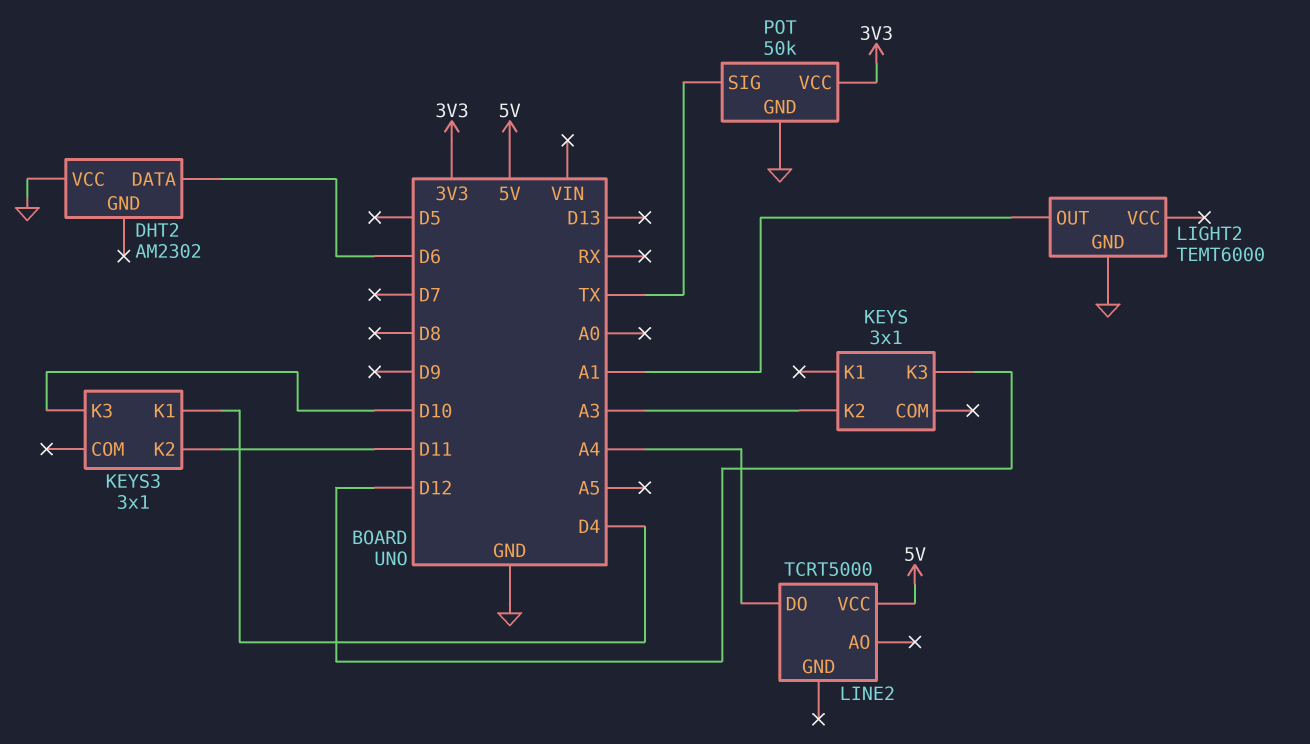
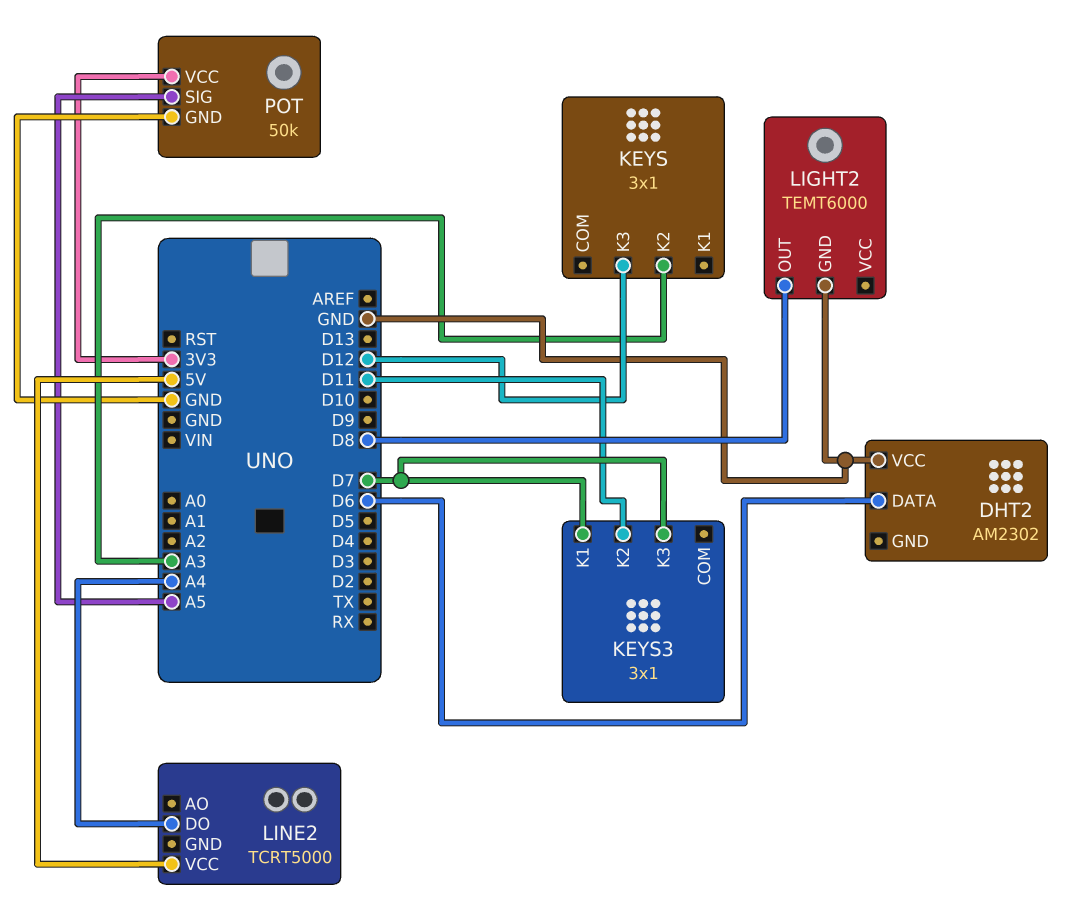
KEYS3 pin K1: D4 -> D7
KEYS3 pin K3: D10 -> D7
LIGHT2 pin OUT: A1 -> D8
POT pin SIG: TX -> A5

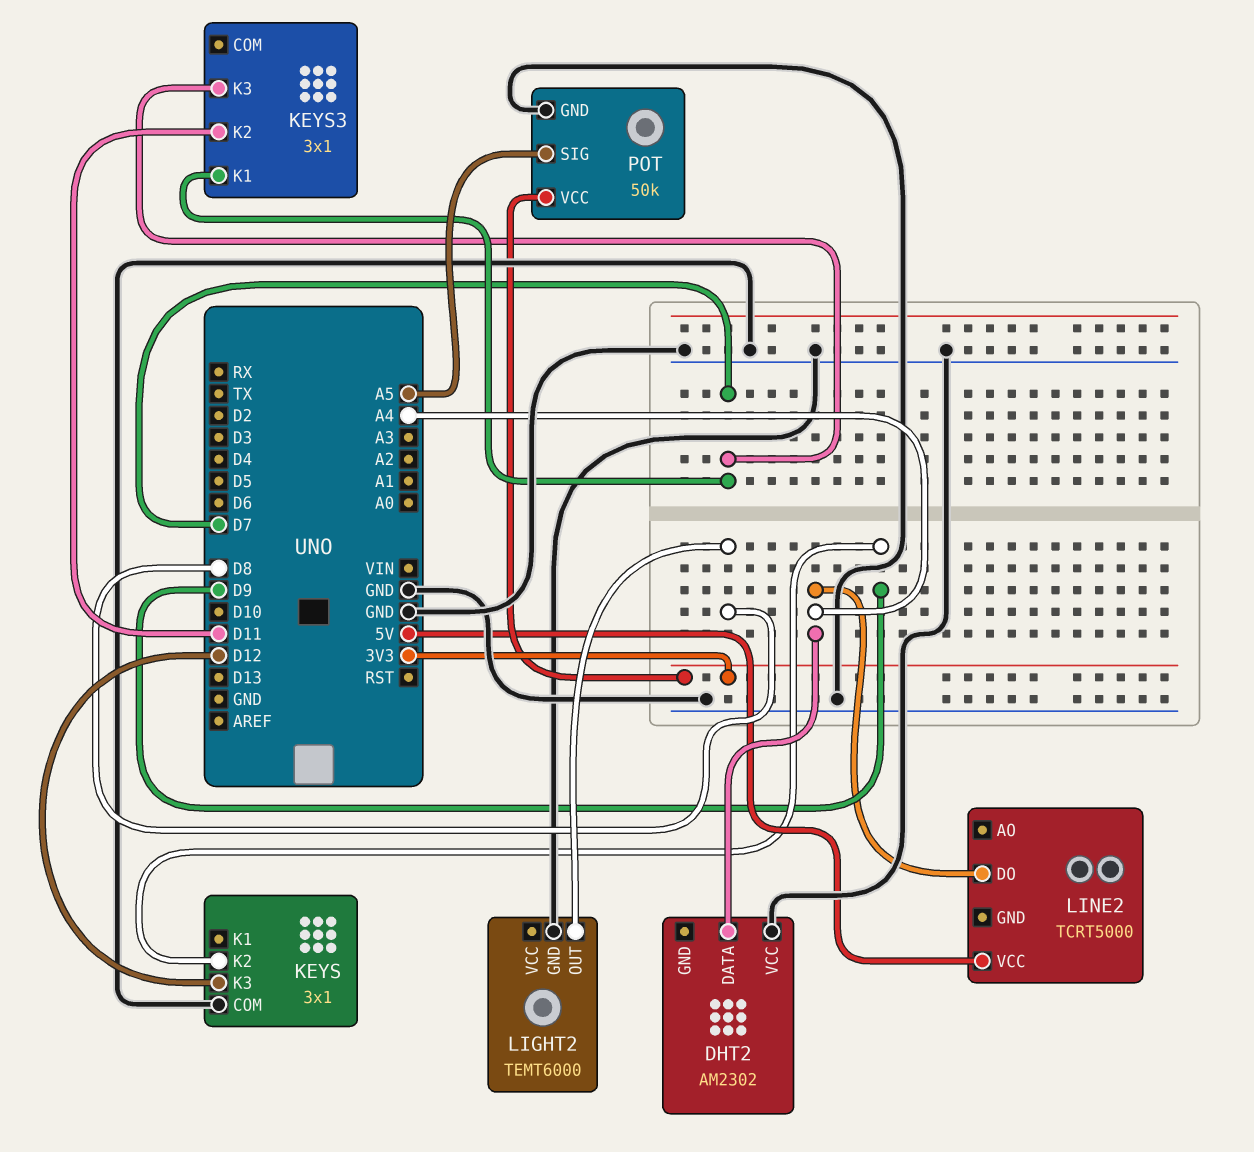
DHT2 pin DATA: D6 -> A4
KEYS pin COM: none -> GND
KEYS pin K2: A3 -> D9

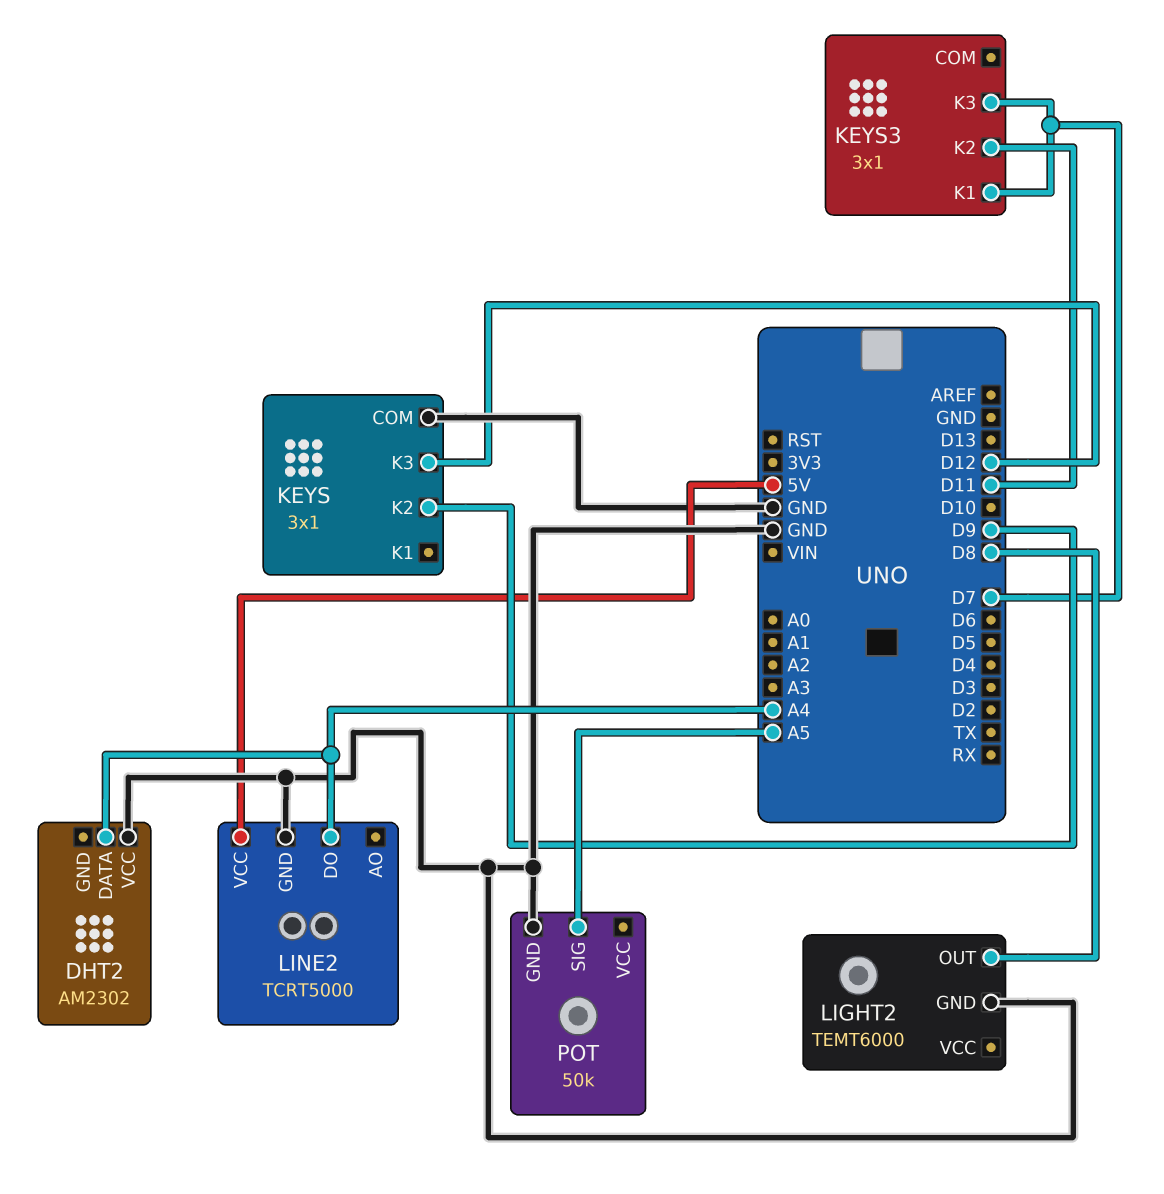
LINE2 pin GND: none -> GND
POT pin VCC: 3V3 -> none

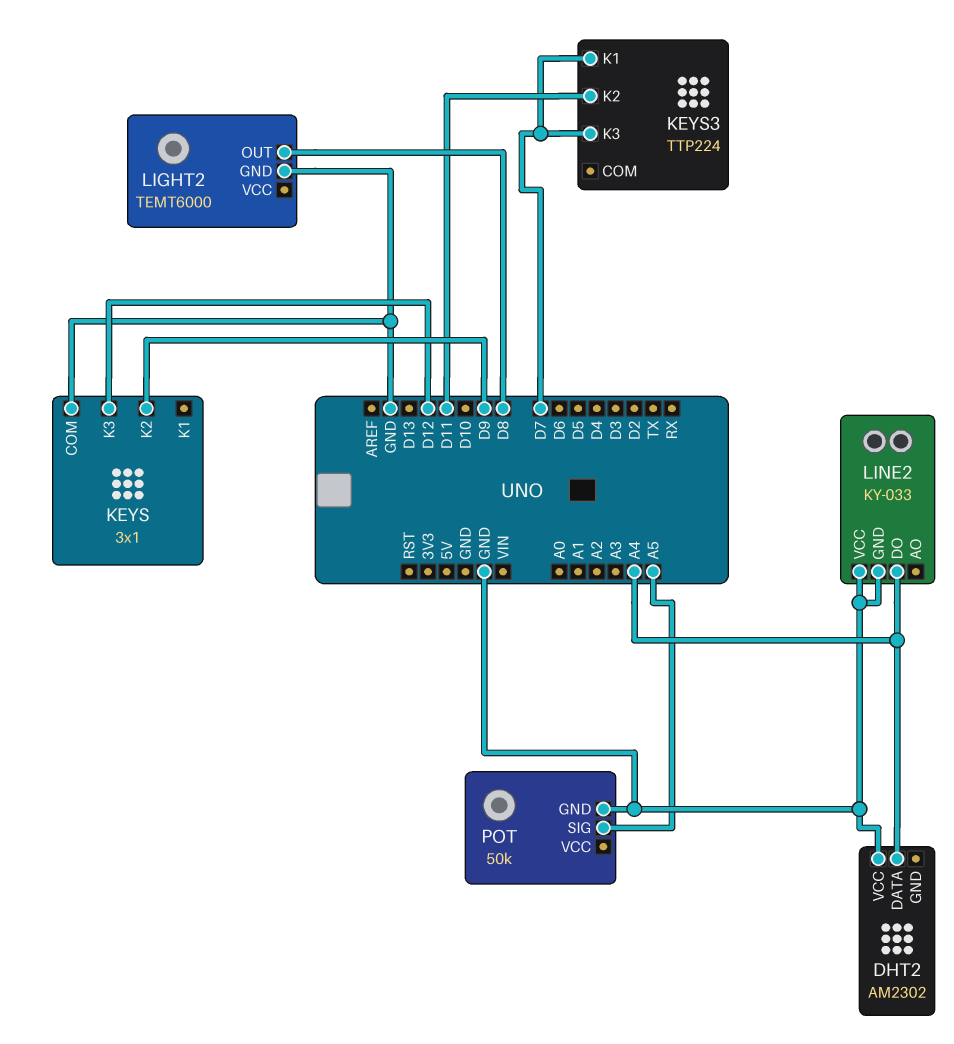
KEYS3: 3x1 -> TTP224
LINE2: TCRT5000 -> KY-033
LINE2 pin VCC: 5V -> GND

